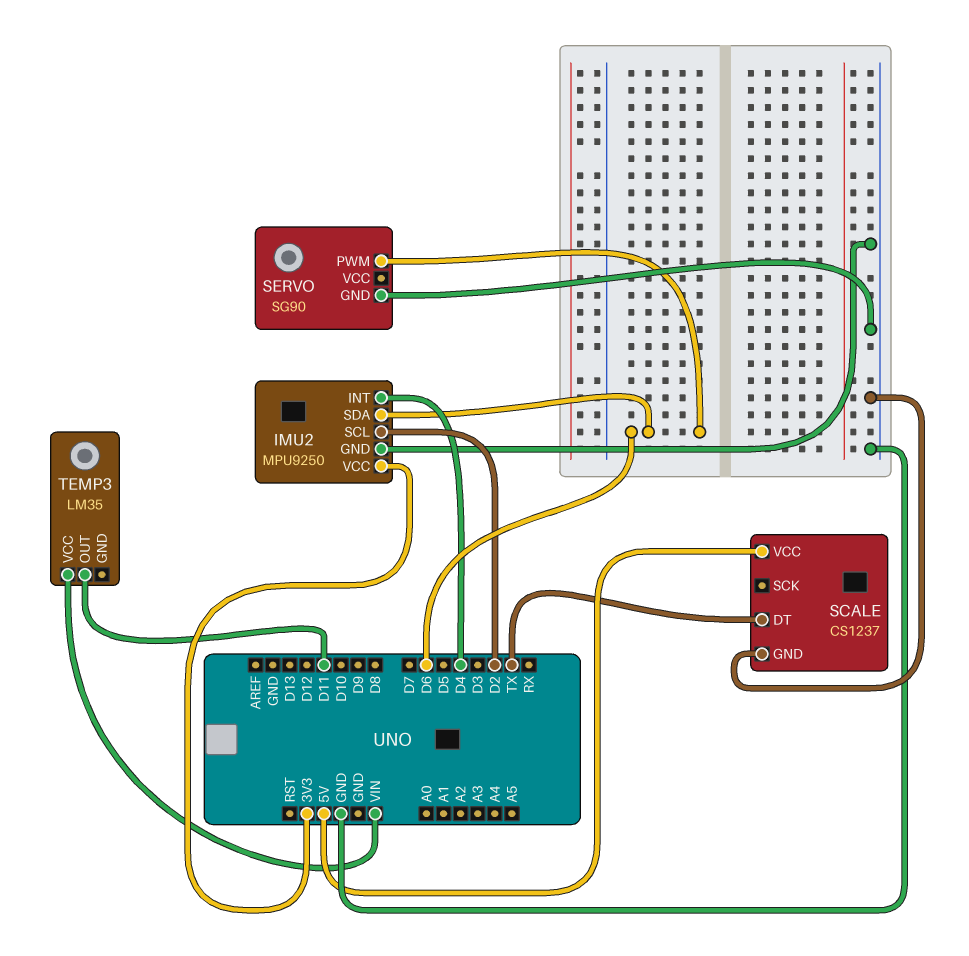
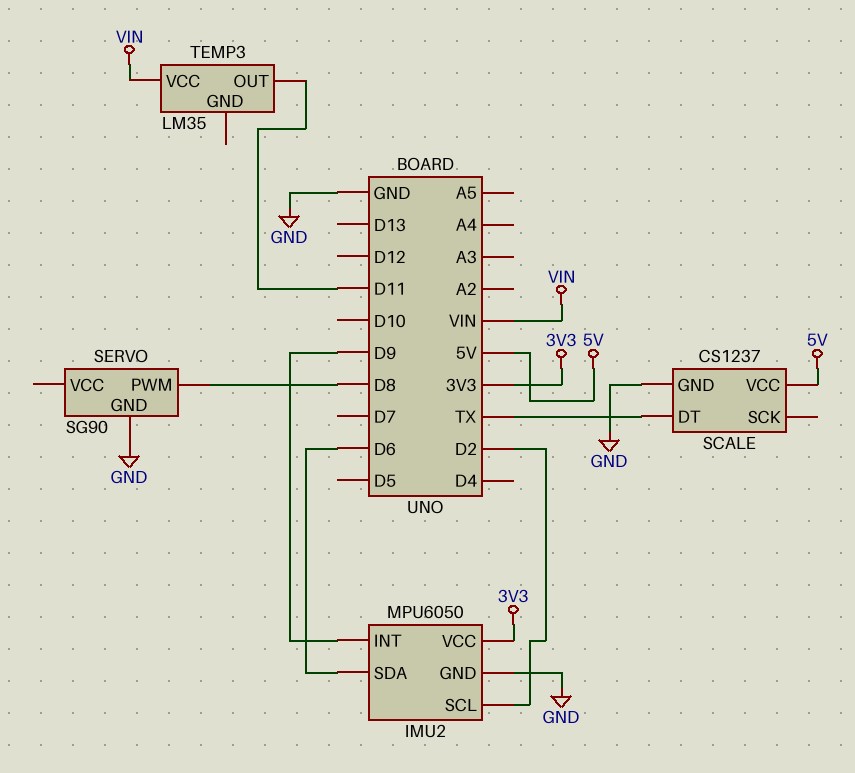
IMU2: MPU9250 -> MPU6050
IMU2 pin INT: D4 -> D9
SERVO pin PWM: D6 -> D8

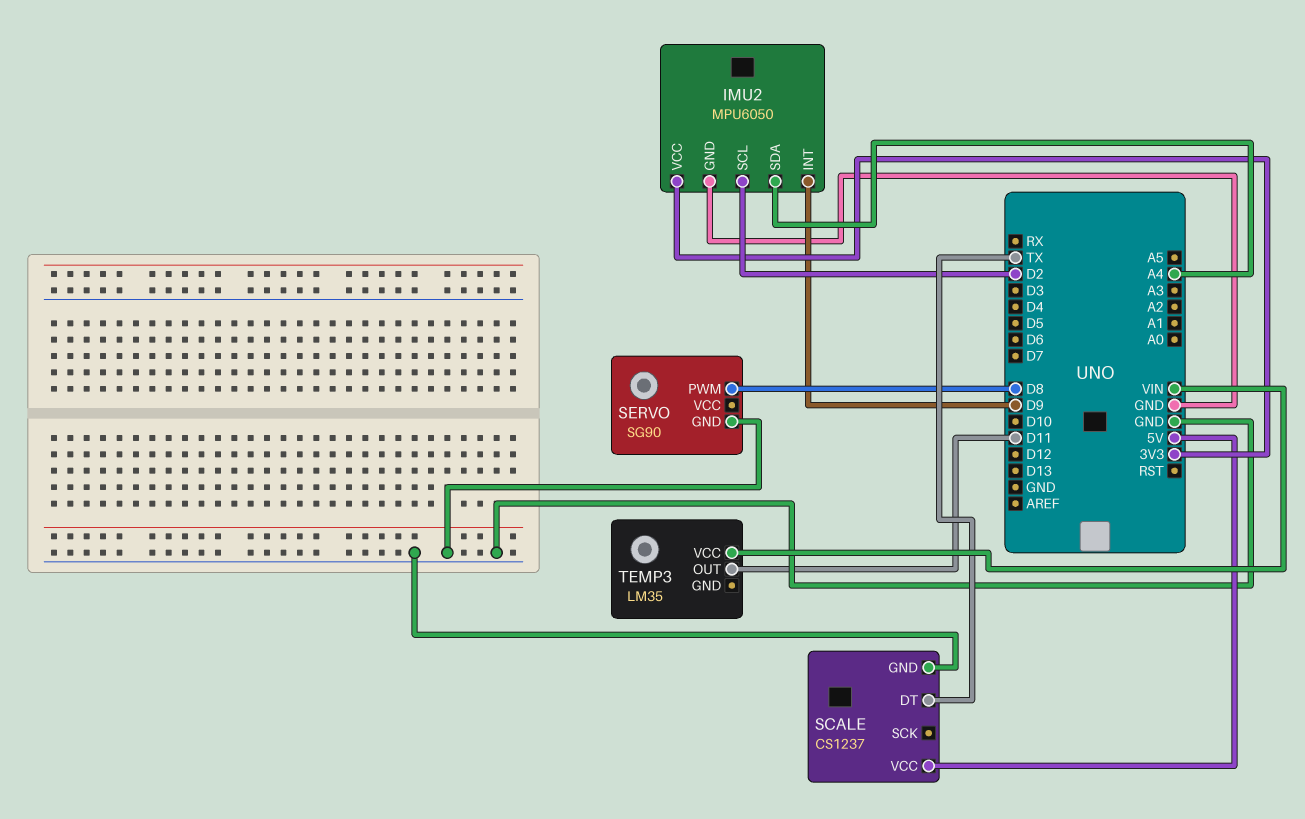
IMU2 pin SDA: D6 -> A4

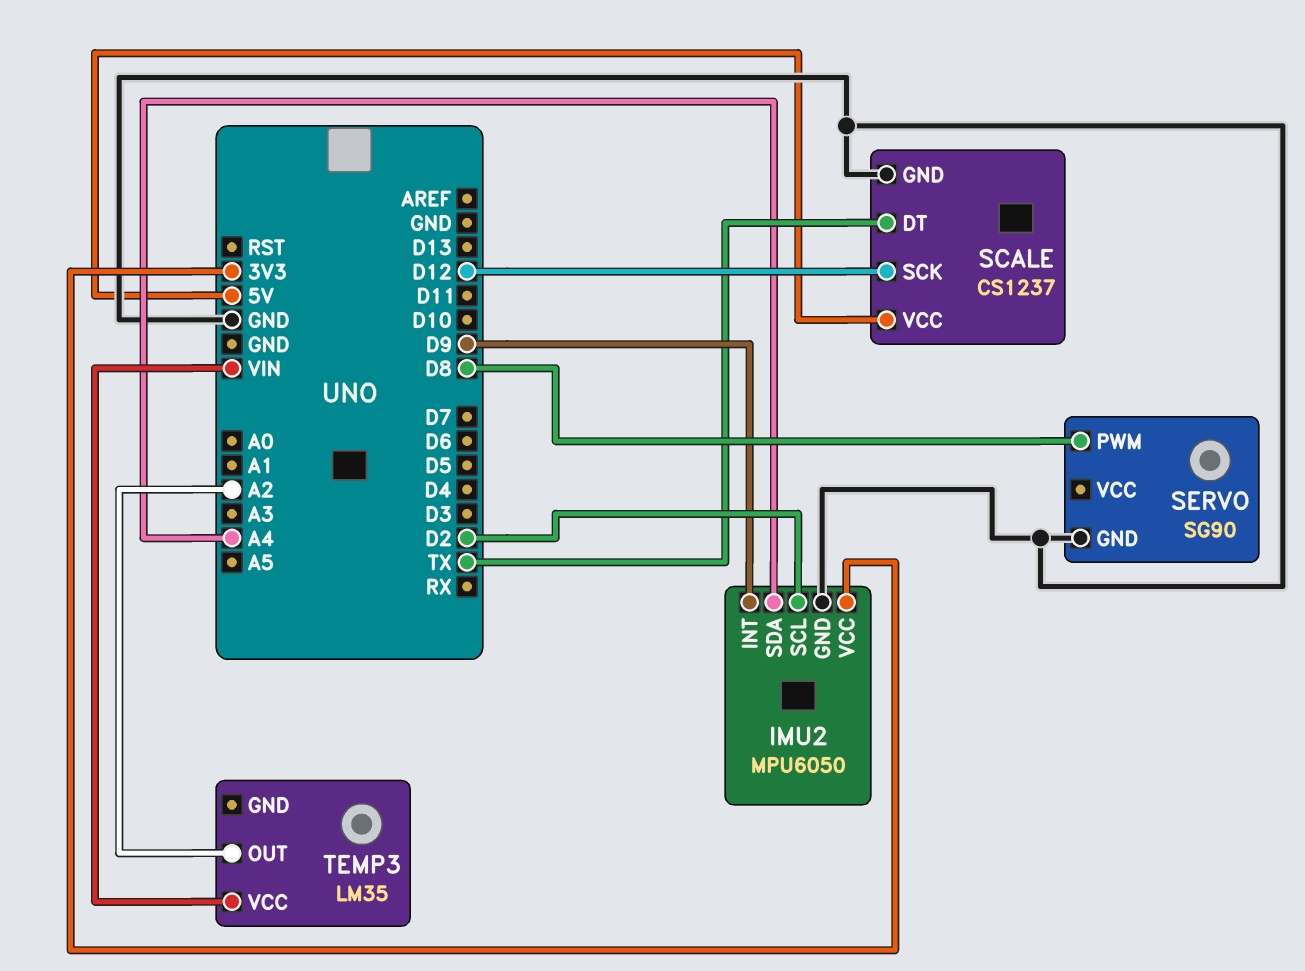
SCALE pin SCK: none -> D12
TEMP3 pin OUT: D11 -> A2

